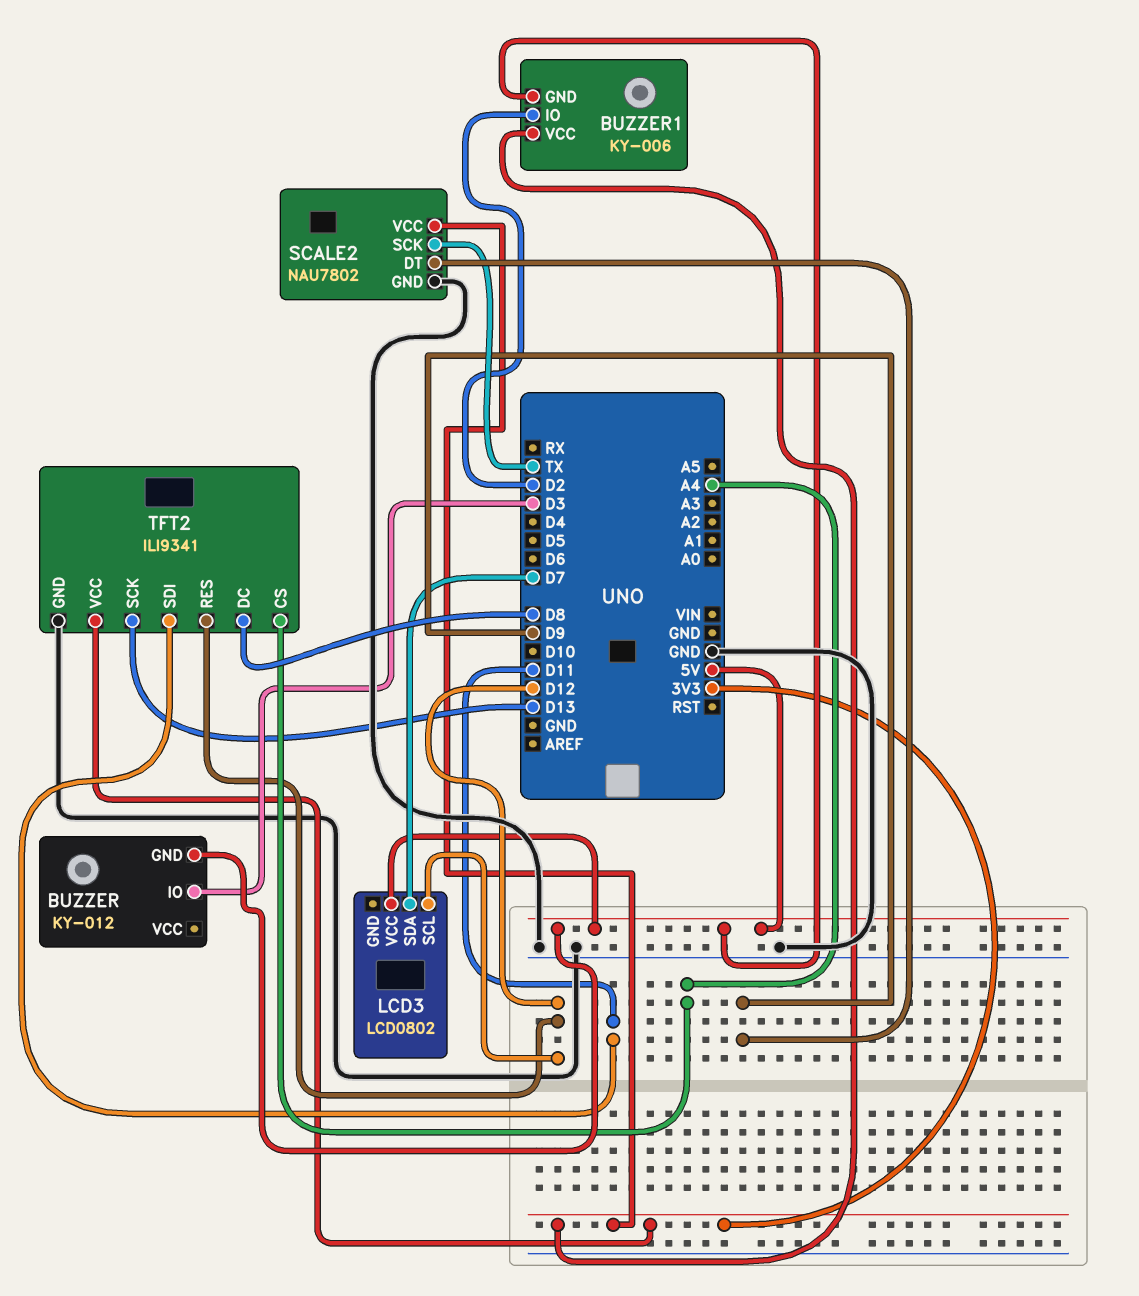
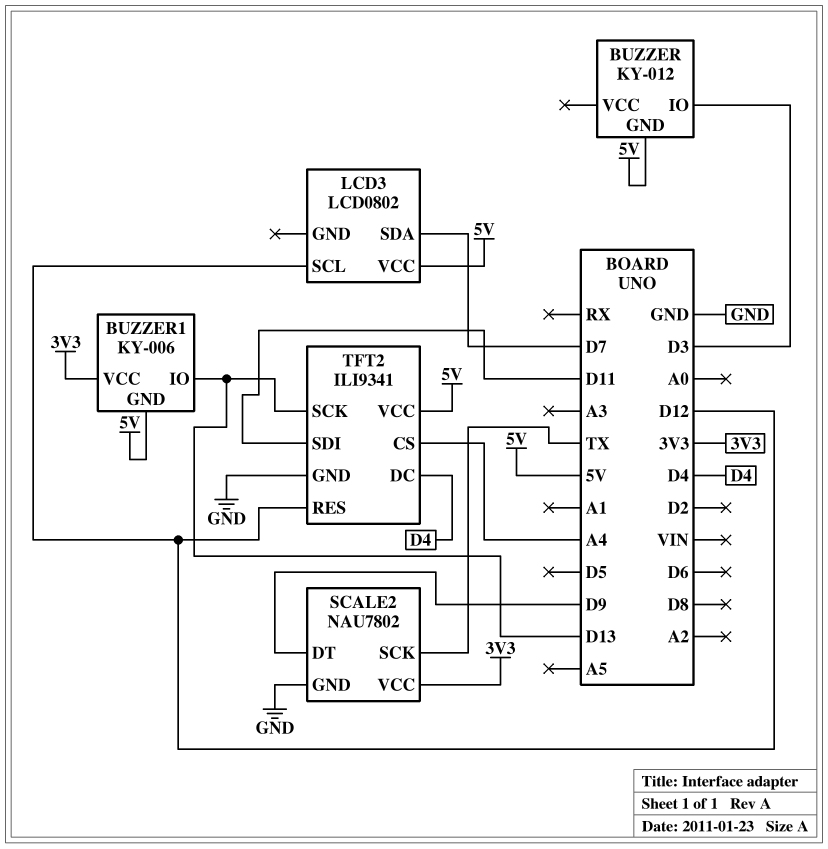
BUZZER1 pin IO: D2 -> D13
TFT2 pin DC: D8 -> D4
TFT2 pin VCC: 3V3 -> 5V

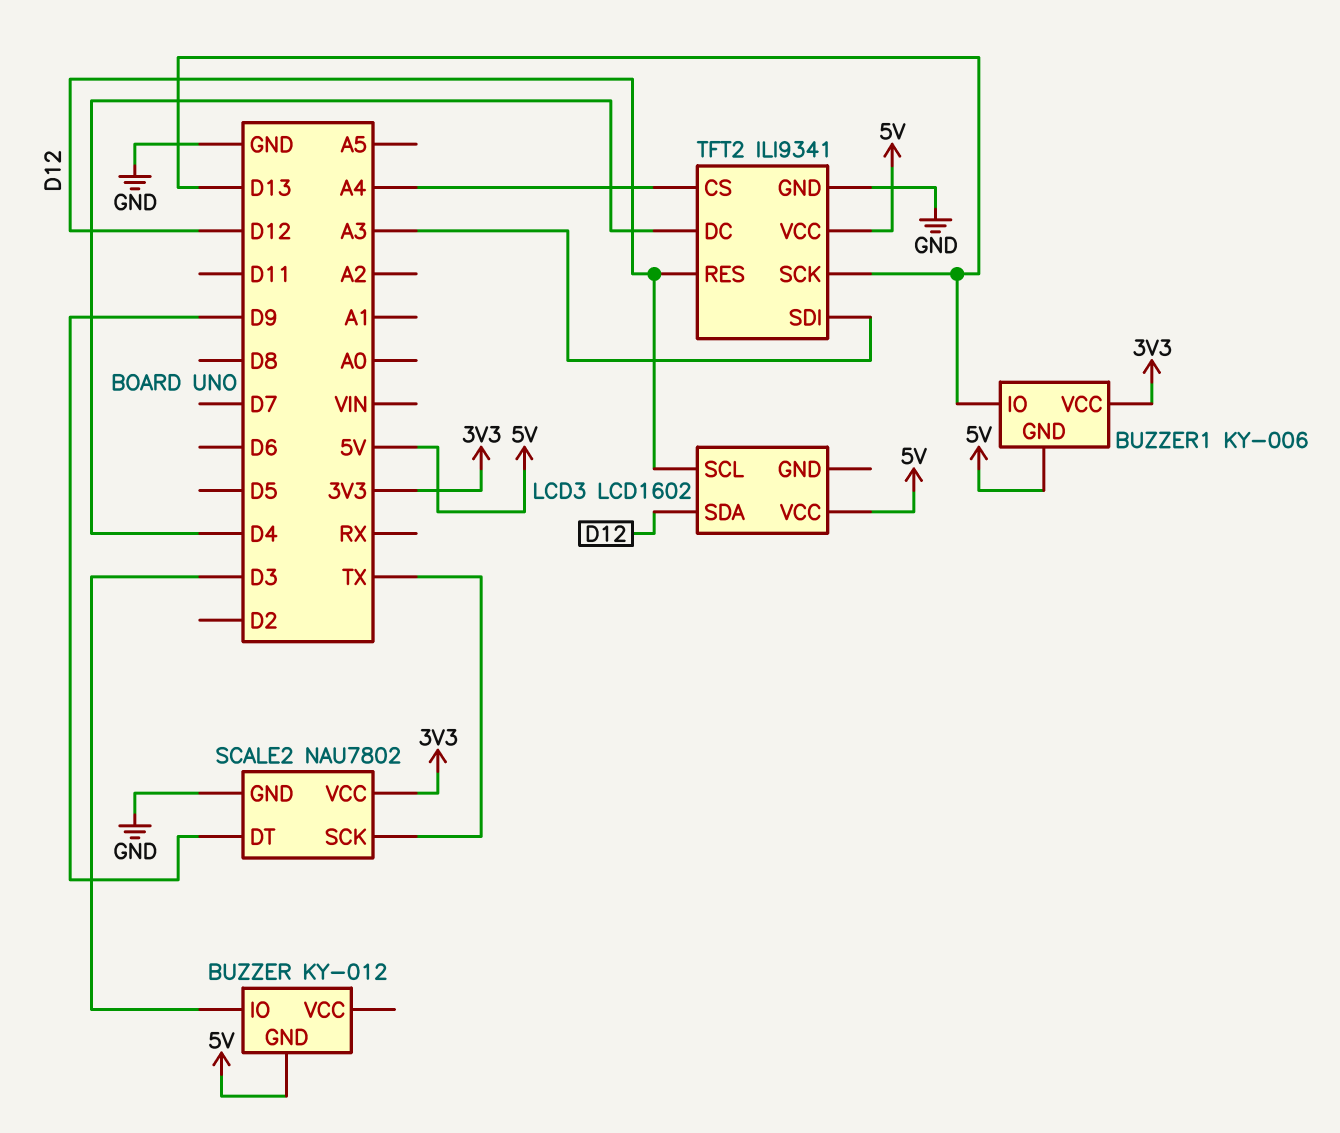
LCD3: LCD0802 -> LCD1602
LCD3 pin SDA: D7 -> D12
TFT2 pin SDI: D11 -> A3

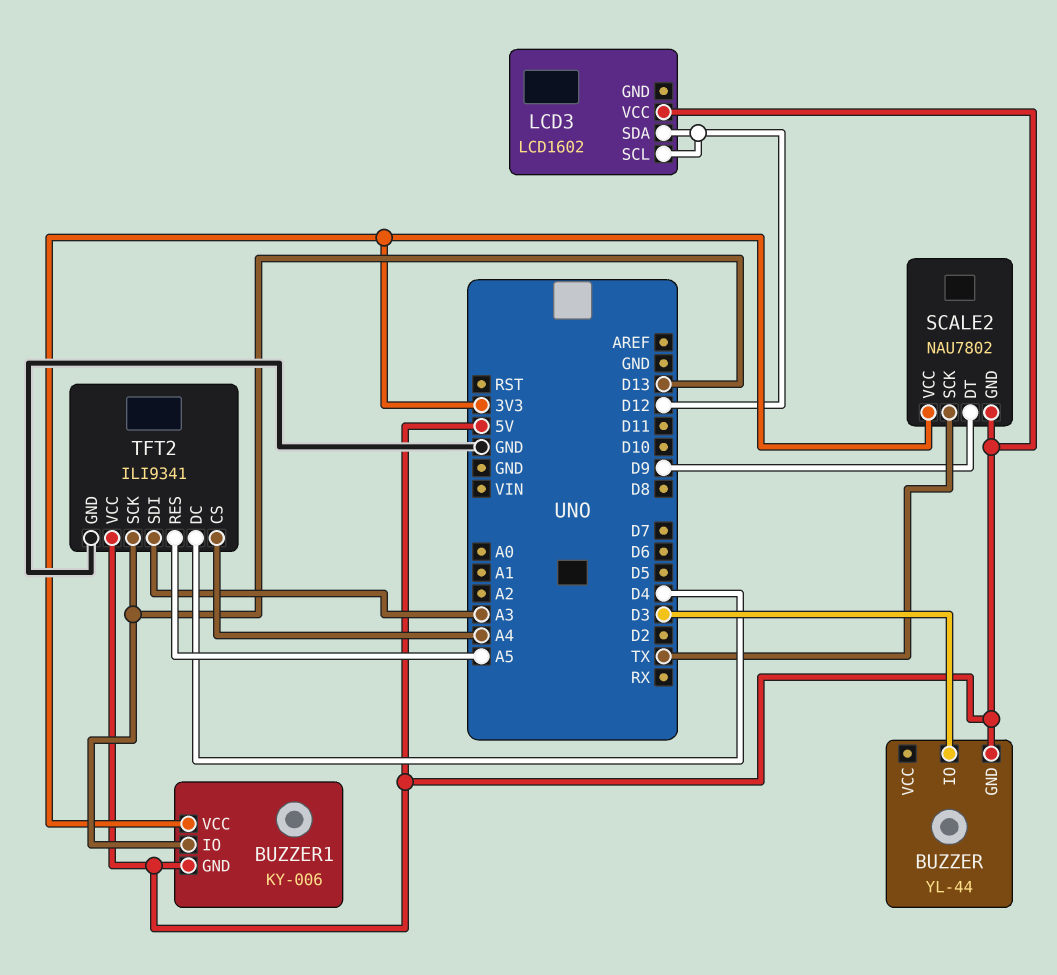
BUZZER: KY-012 -> YL-44
SCALE2 pin GND: GND -> 5V
TFT2 pin RES: D12 -> A5

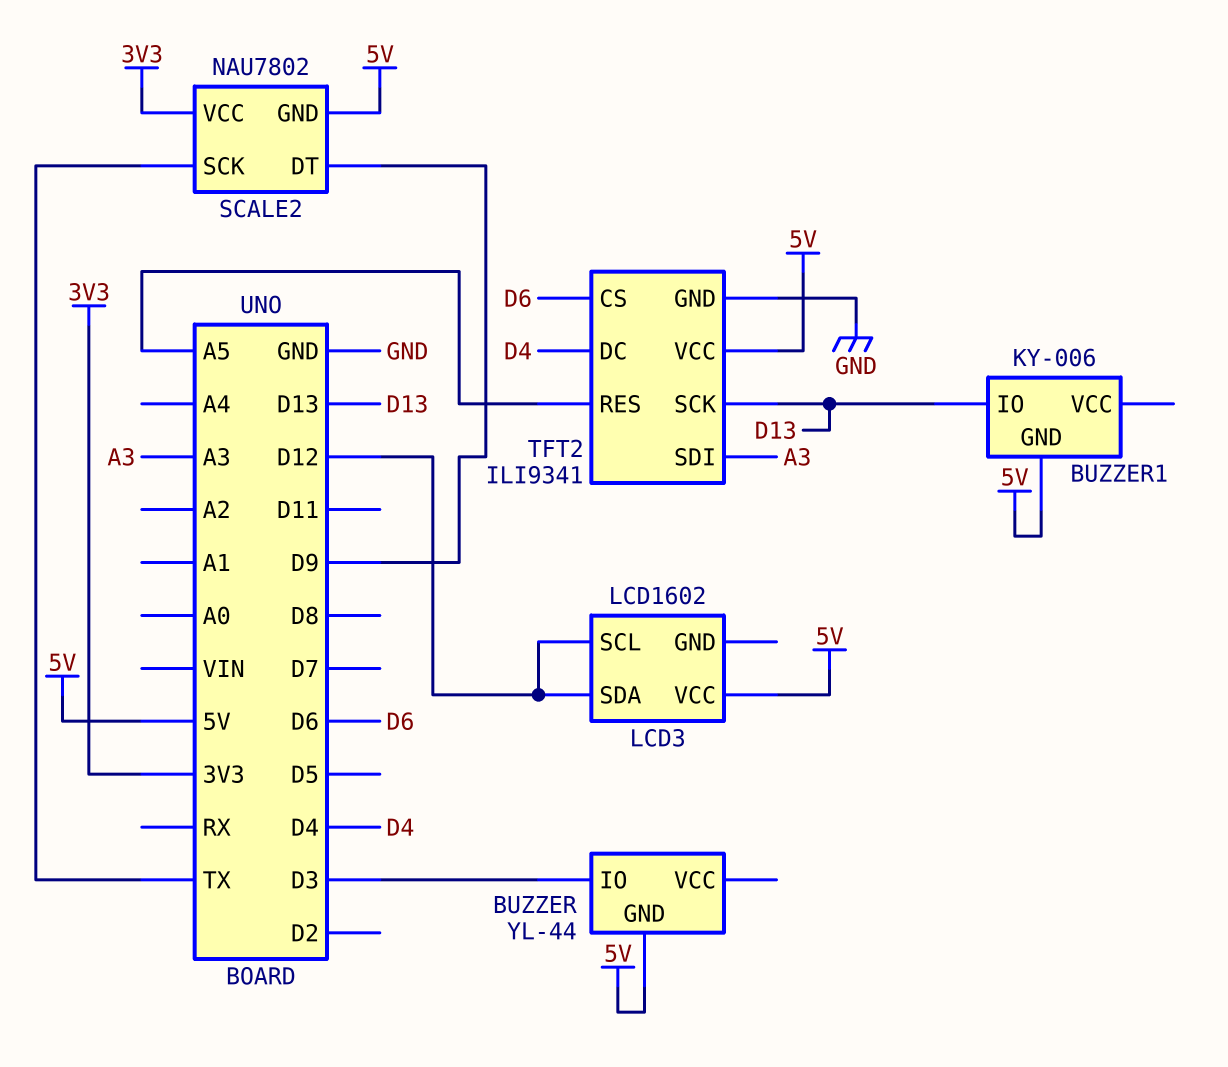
BUZZER1 pin VCC: 3V3 -> none
TFT2 pin CS: A4 -> D6

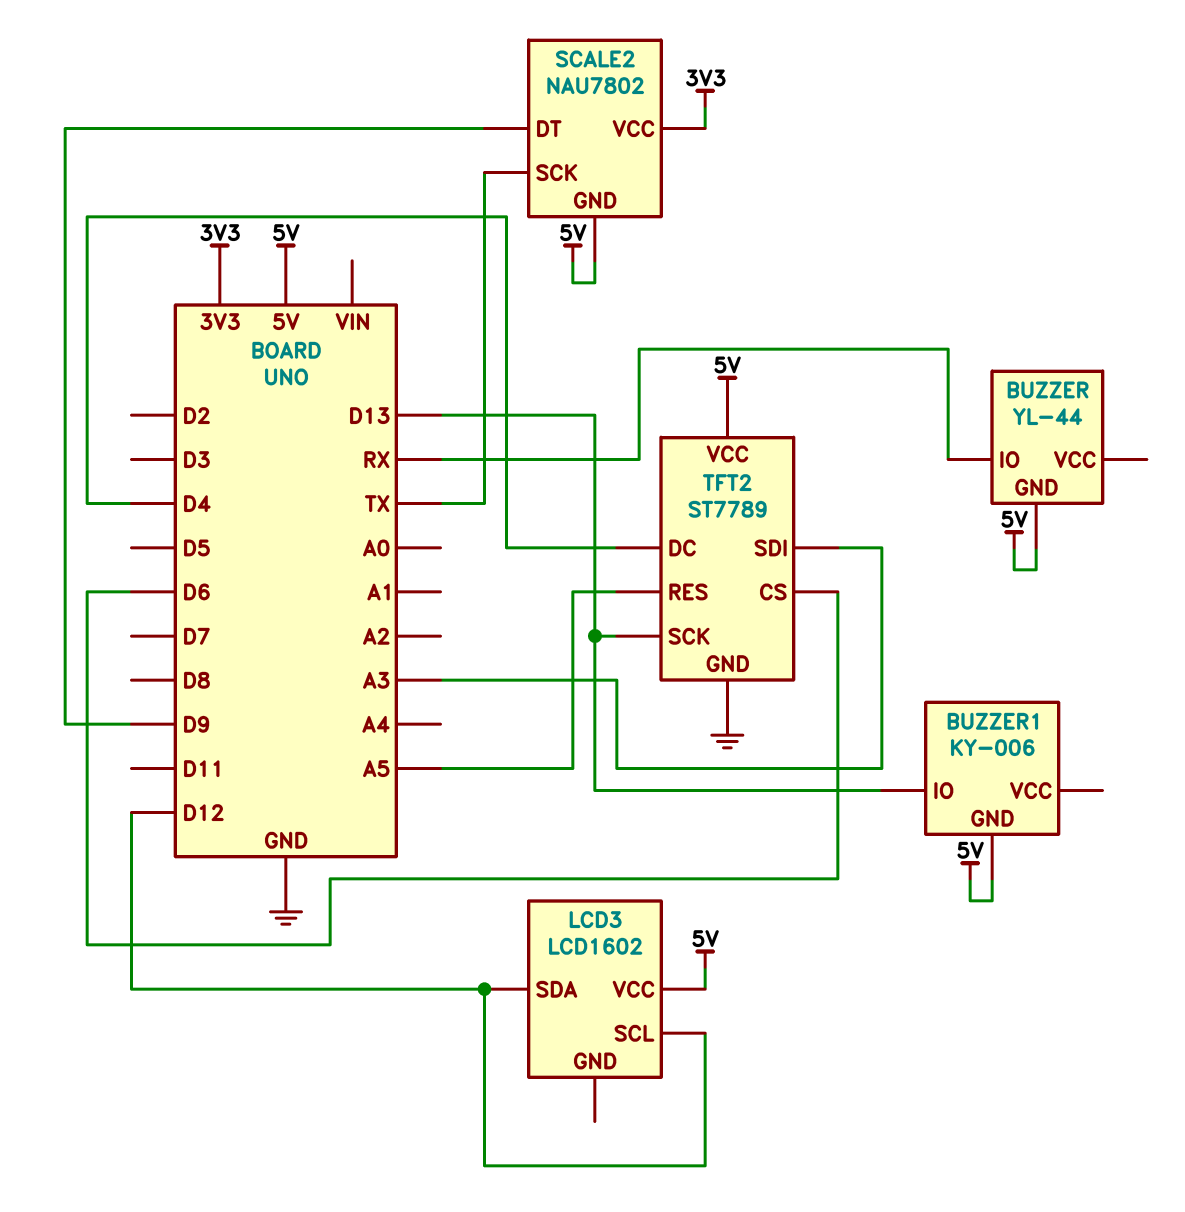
BUZZER pin IO: D3 -> RX
TFT2: ILI9341 -> ST7789

